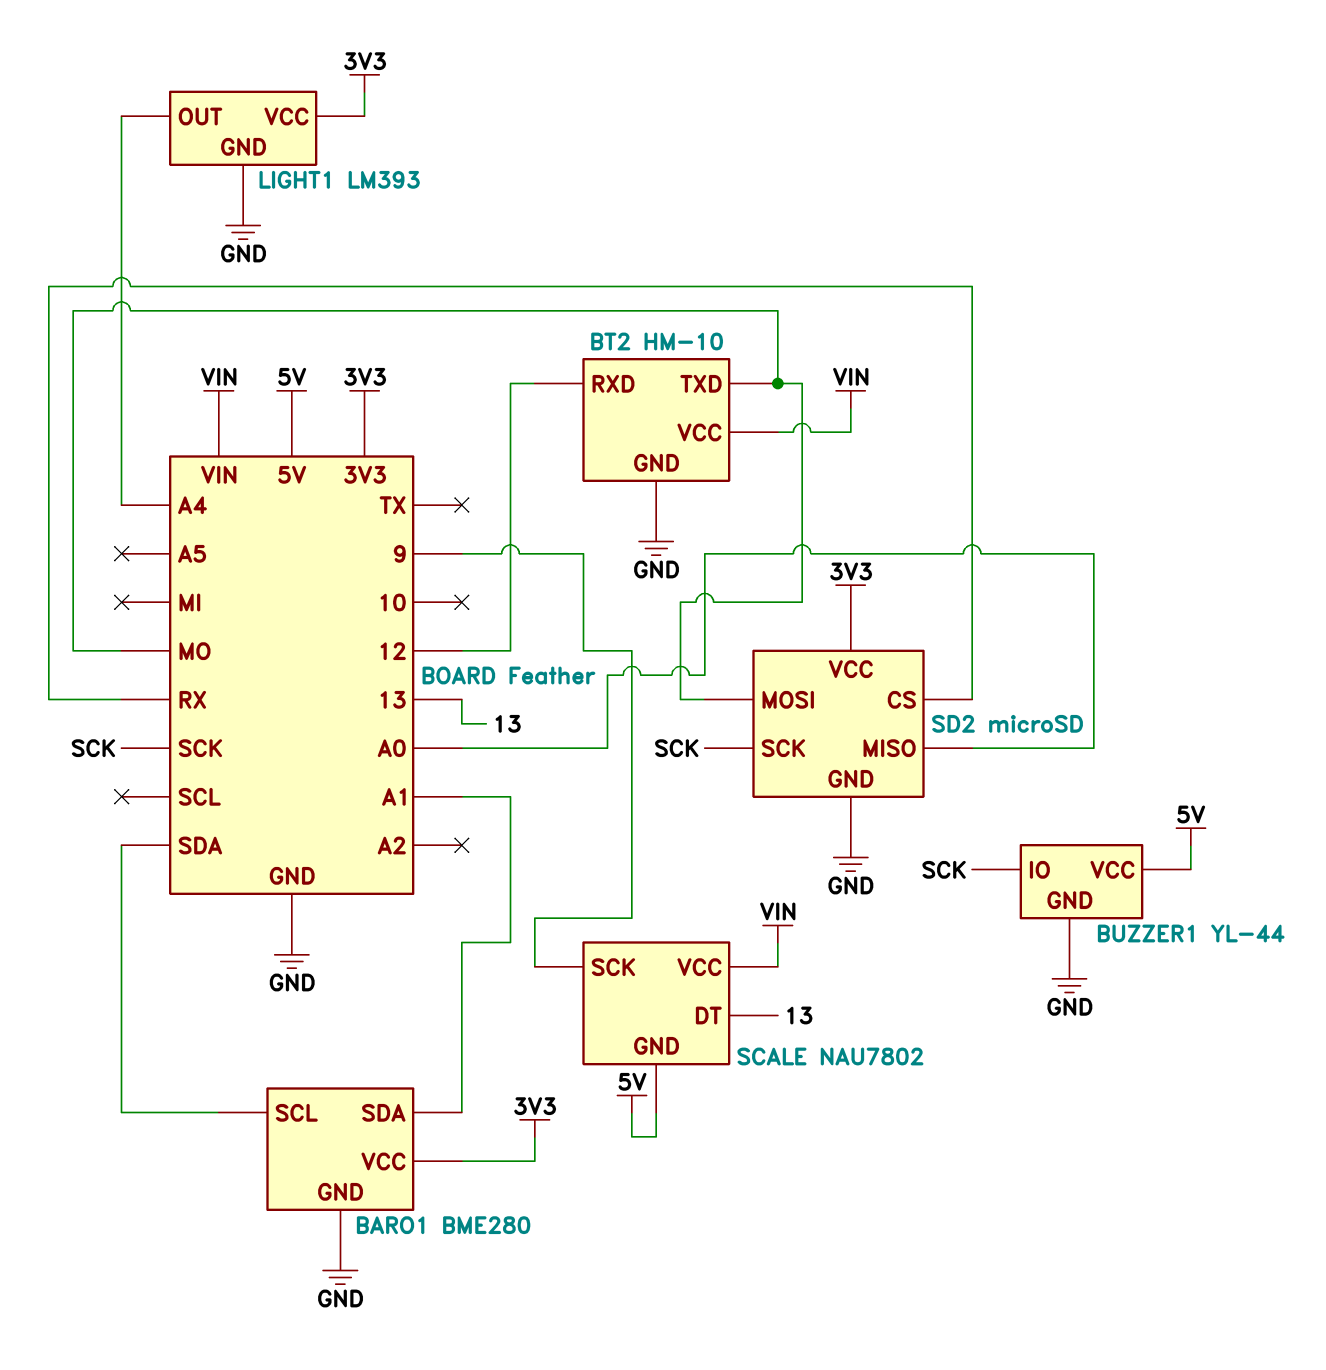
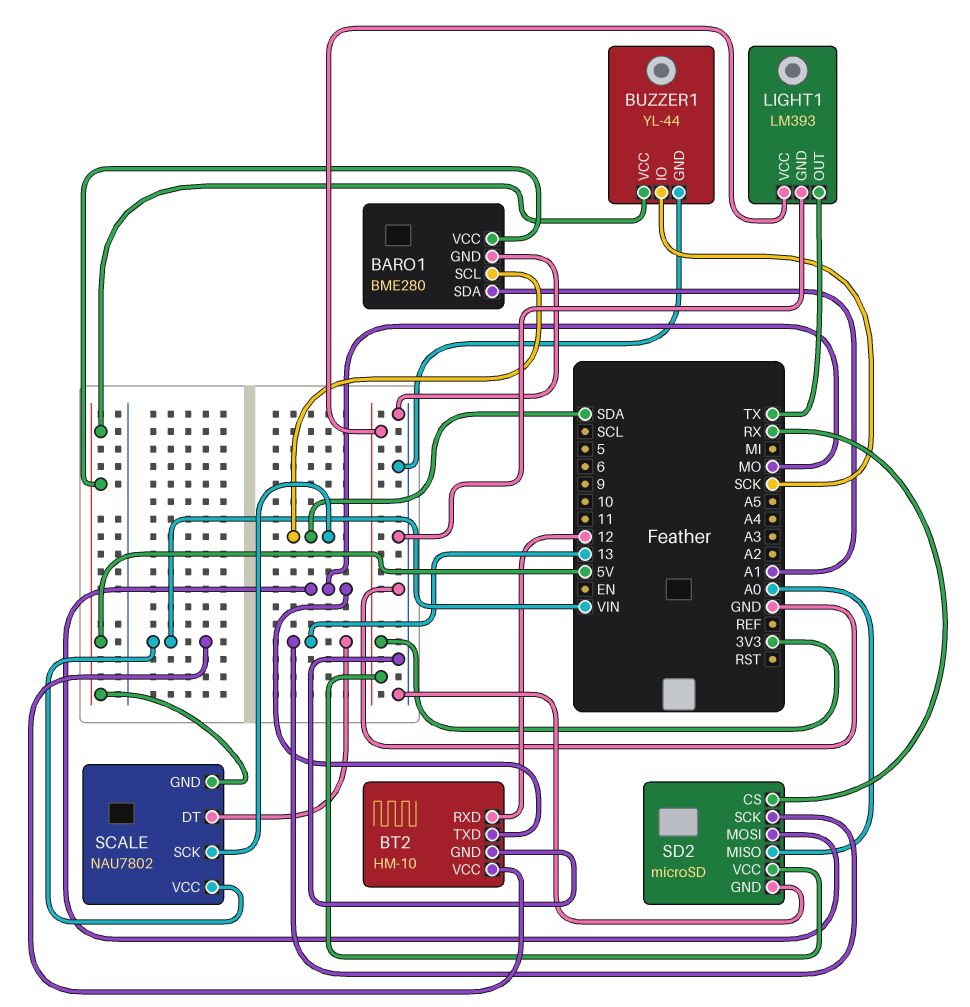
BARO1 pin VCC: 3V3 -> 5V
LIGHT1 pin OUT: A4 -> TX
SCALE pin SCK: 9 -> SDA
SD2 pin SCK: SCK -> 13

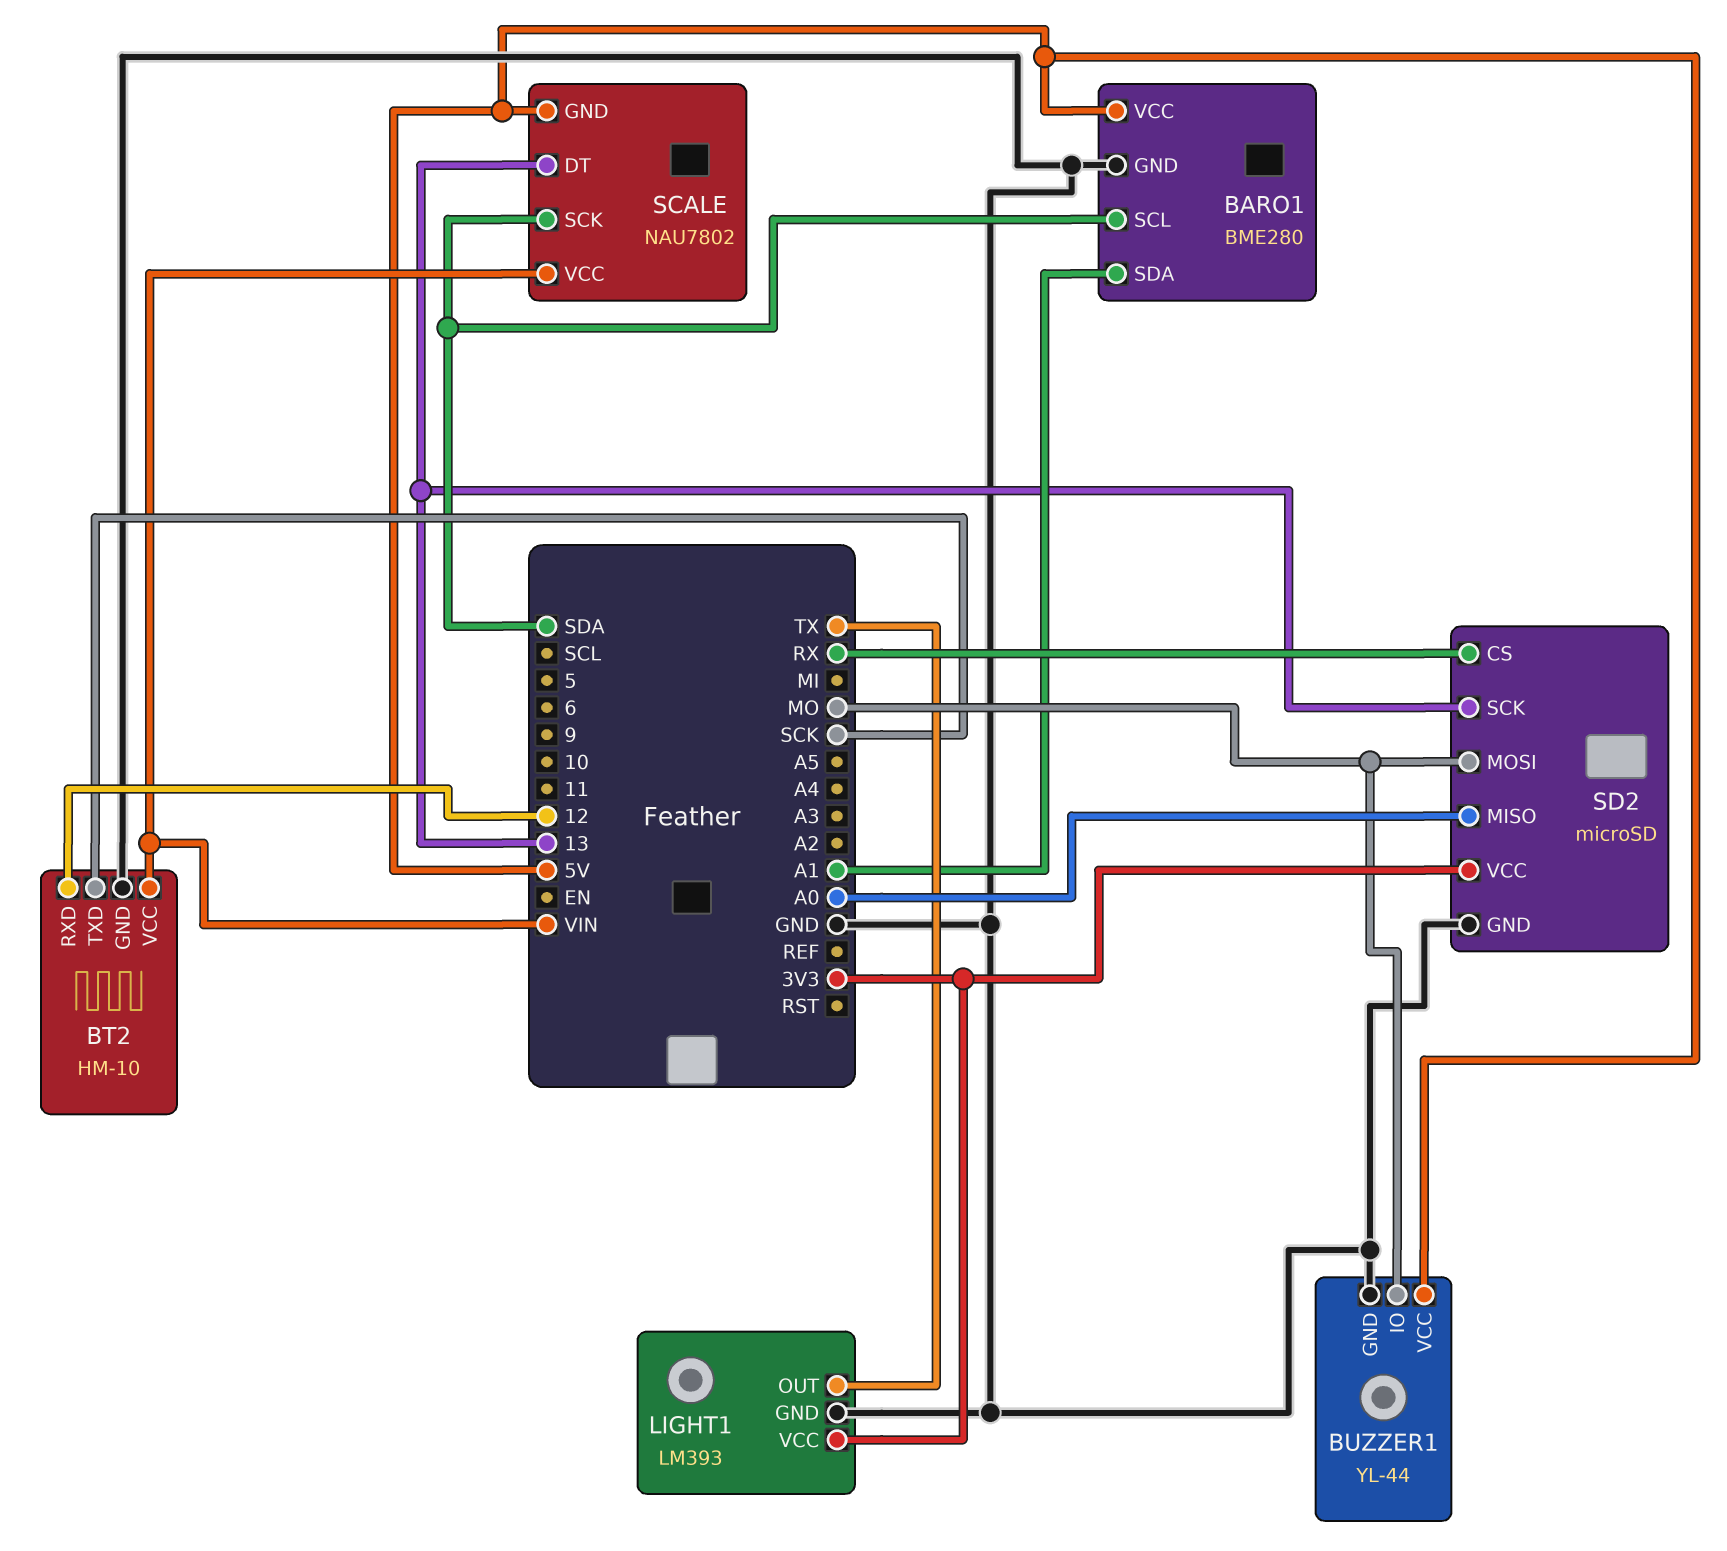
BT2 pin TXD: MO -> SCK
BUZZER1 pin IO: SCK -> MO

